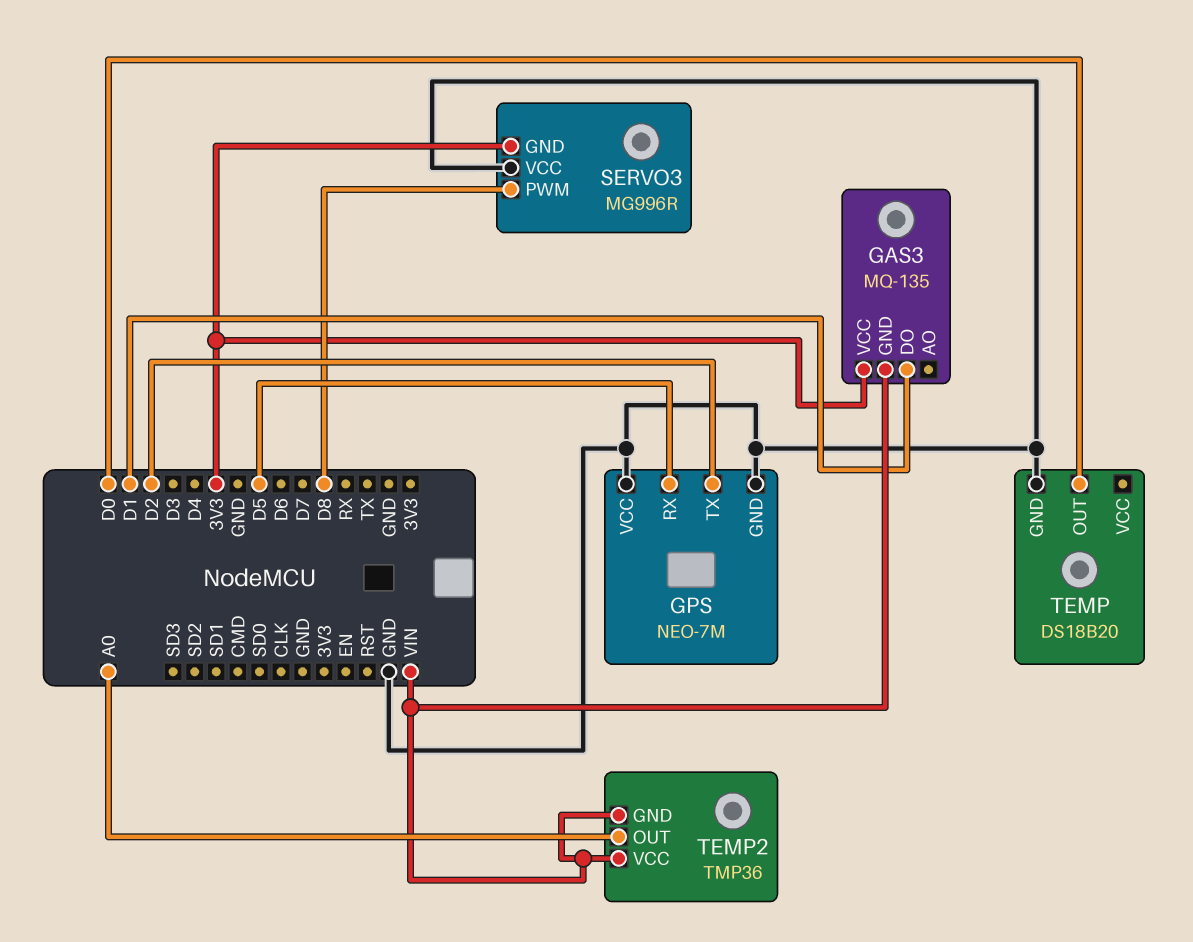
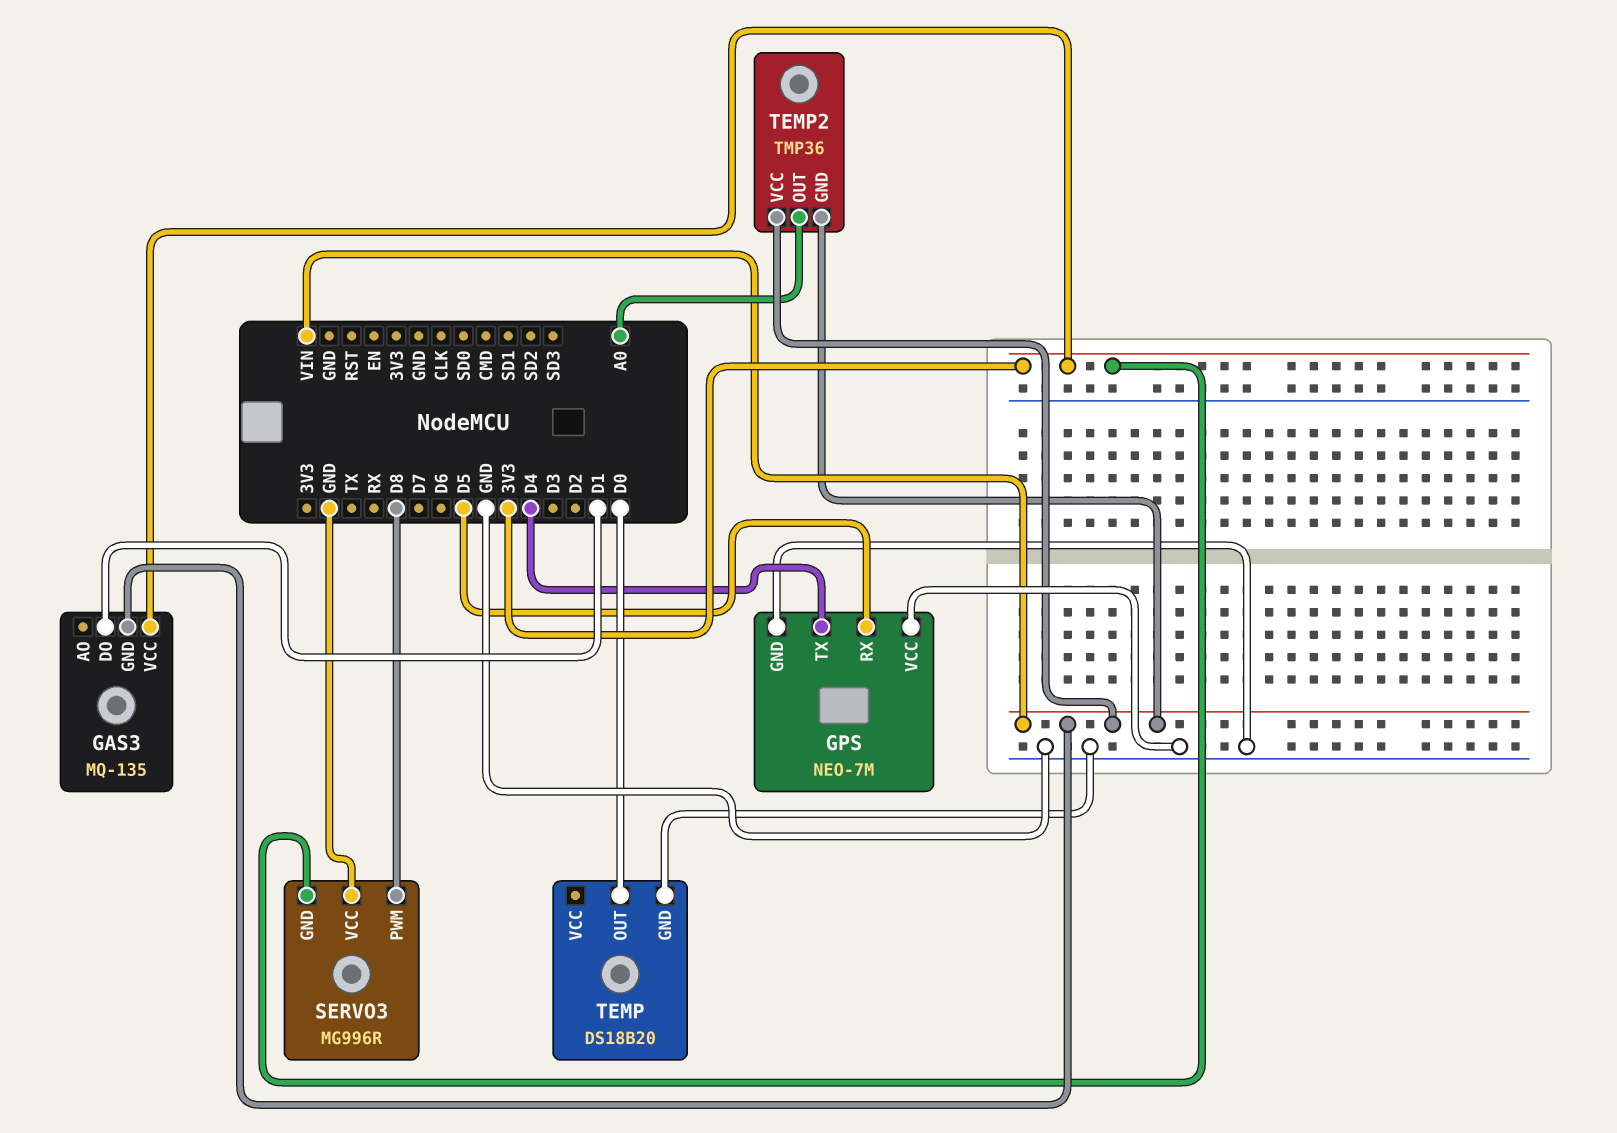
GPS pin TX: D2 -> D4

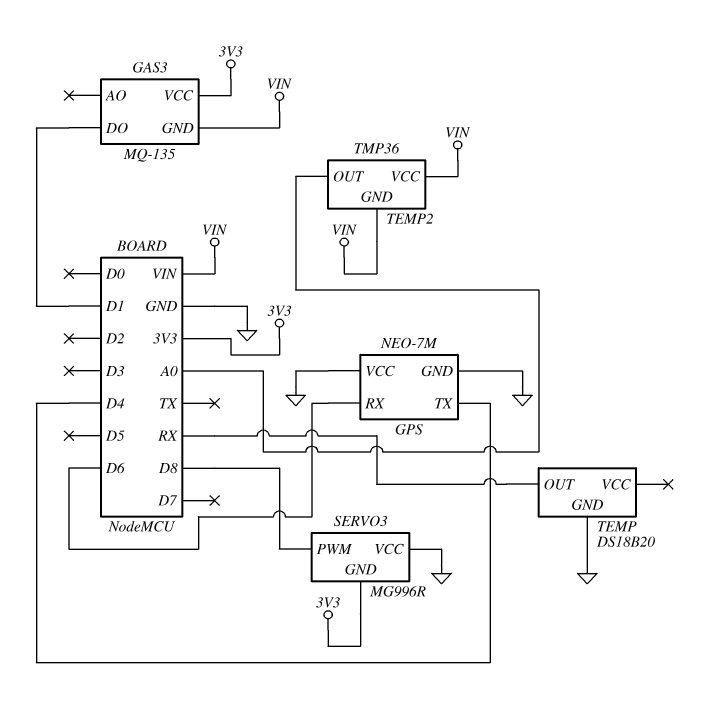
GPS pin RX: D5 -> D6
TEMP pin OUT: D0 -> RX

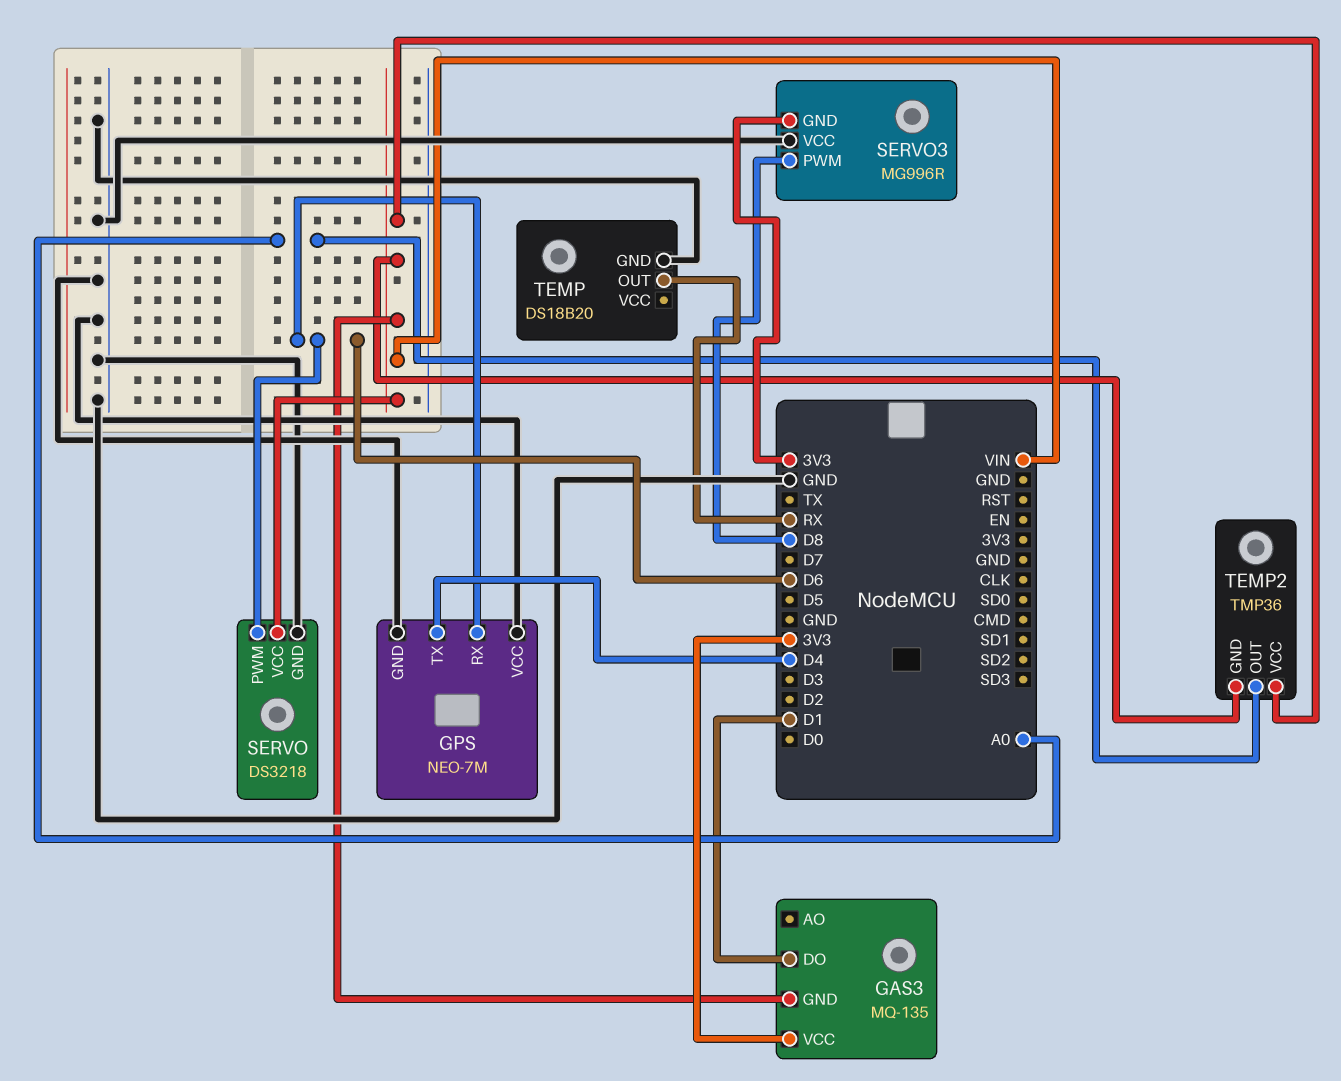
SERVO: none -> DS3218
SERVO pin GND: none -> GND
SERVO pin PWM: none -> D6
SERVO pin VCC: none -> VIN

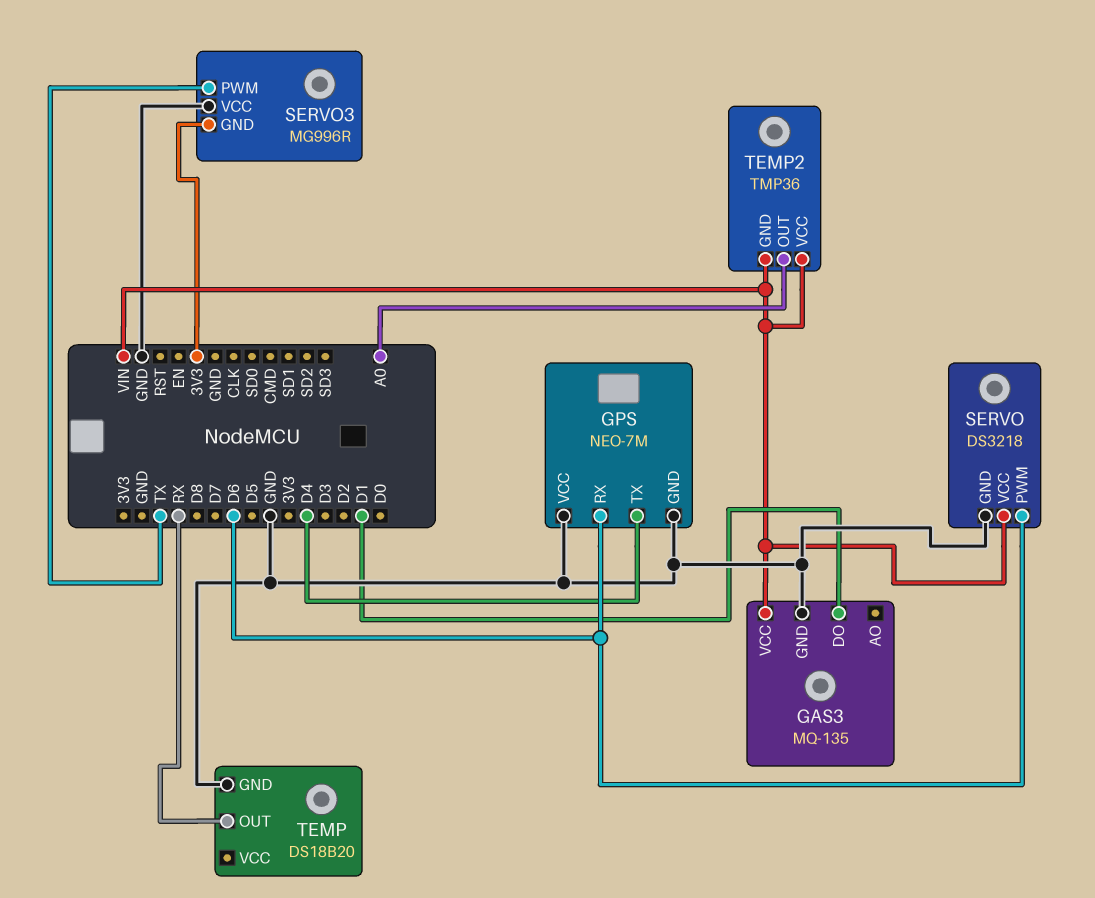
GAS3 pin GND: VIN -> GND
GAS3 pin VCC: 3V3 -> VIN
SERVO3 pin PWM: D8 -> TX

